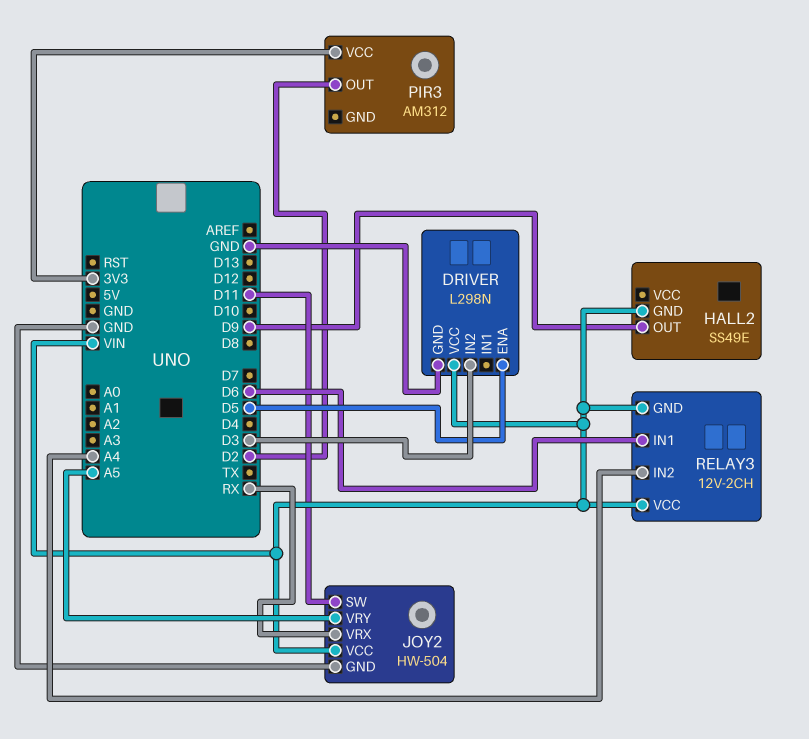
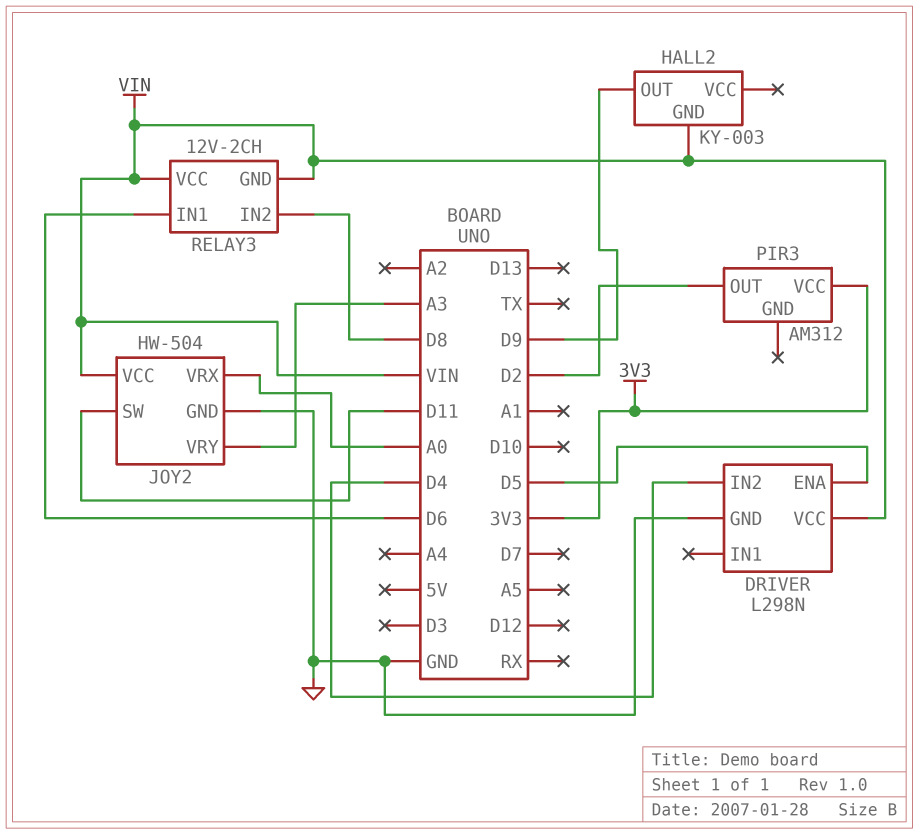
DRIVER pin IN2: D3 -> D4
HALL2: SS49E -> KY-003
JOY2 pin VRX: RX -> A0
JOY2 pin VRY: A5 -> A3
RELAY3 pin IN2: A4 -> D8

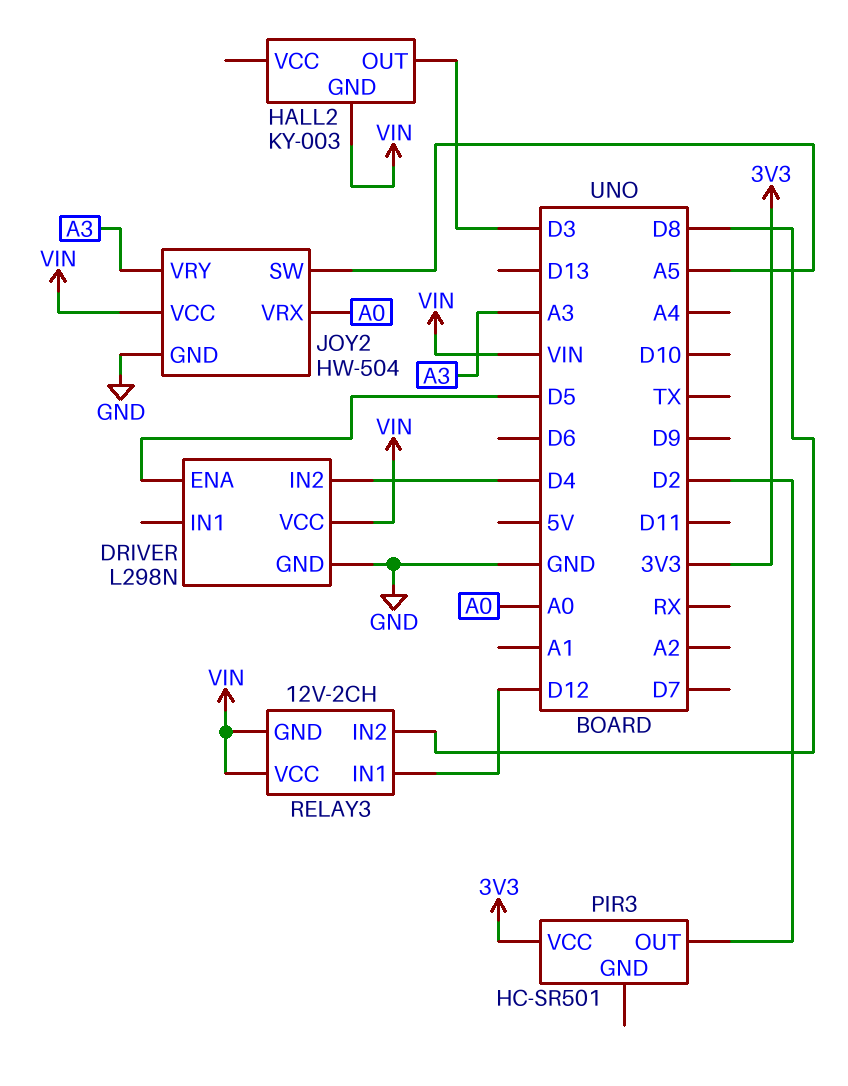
HALL2 pin OUT: D9 -> D3
JOY2 pin SW: D11 -> A5
PIR3: AM312 -> HC-SR501
RELAY3 pin IN1: D6 -> D12

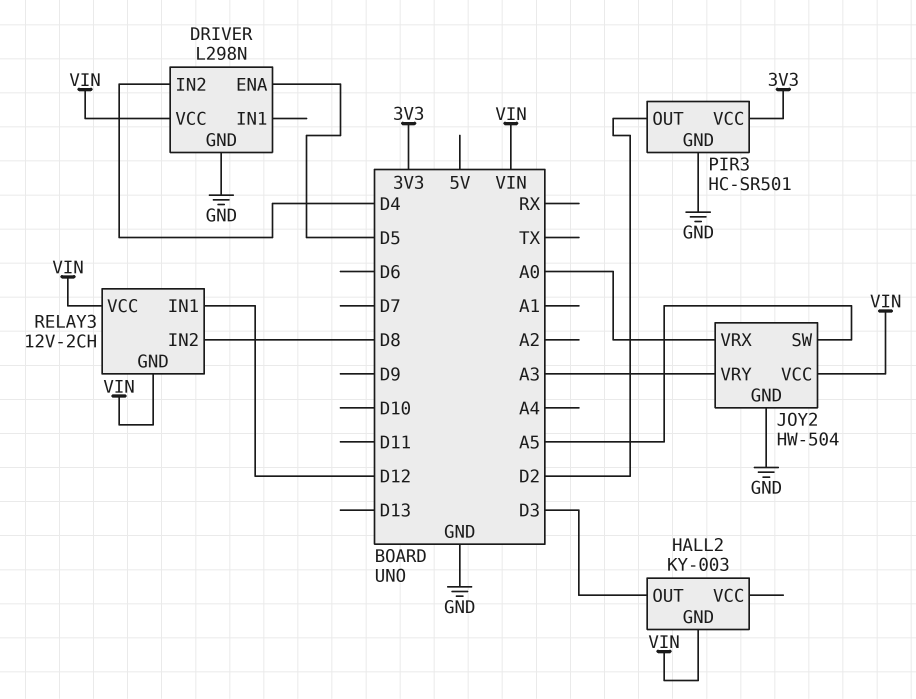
PIR3 pin GND: none -> GND

